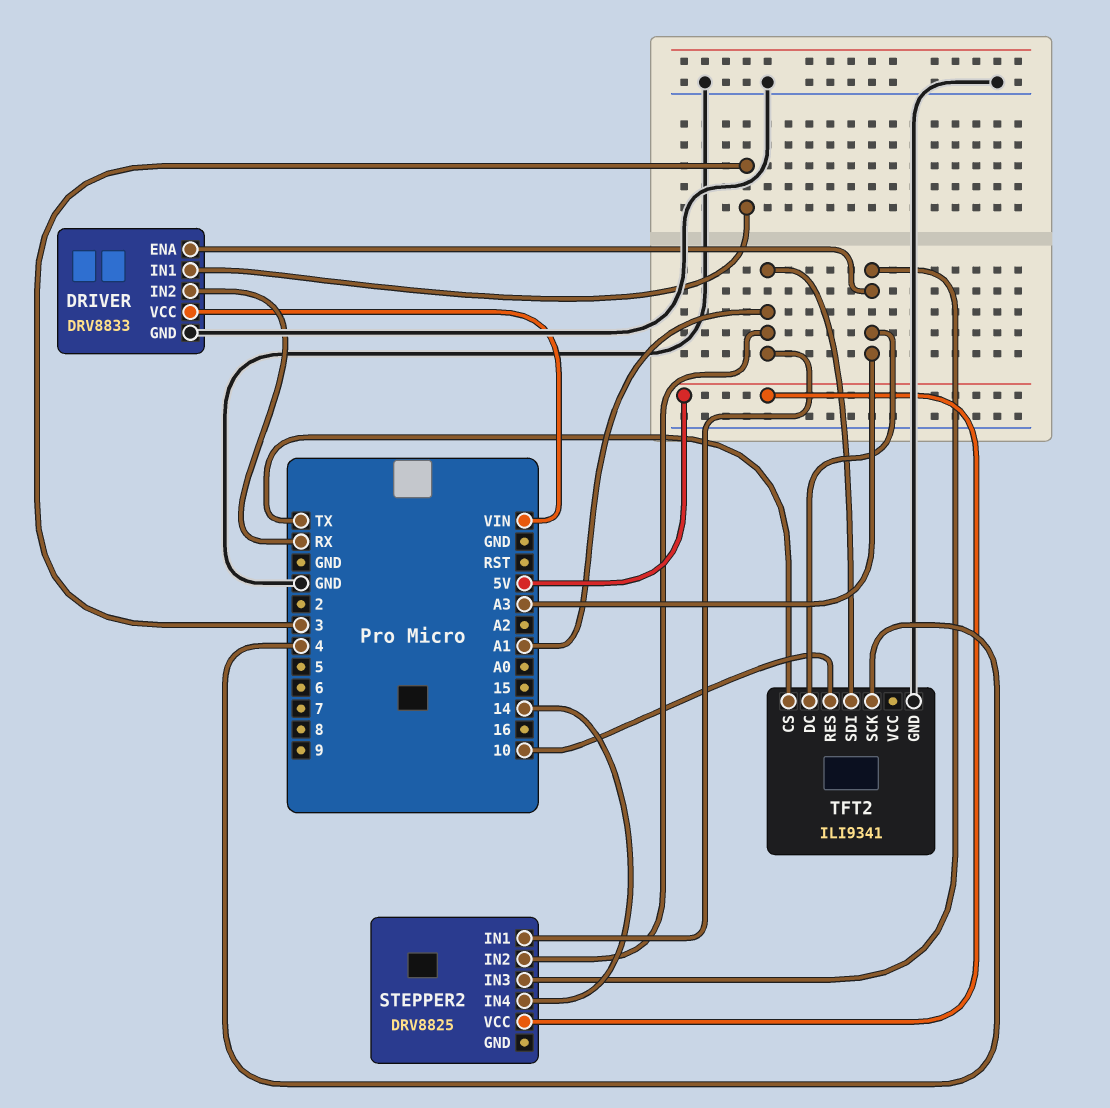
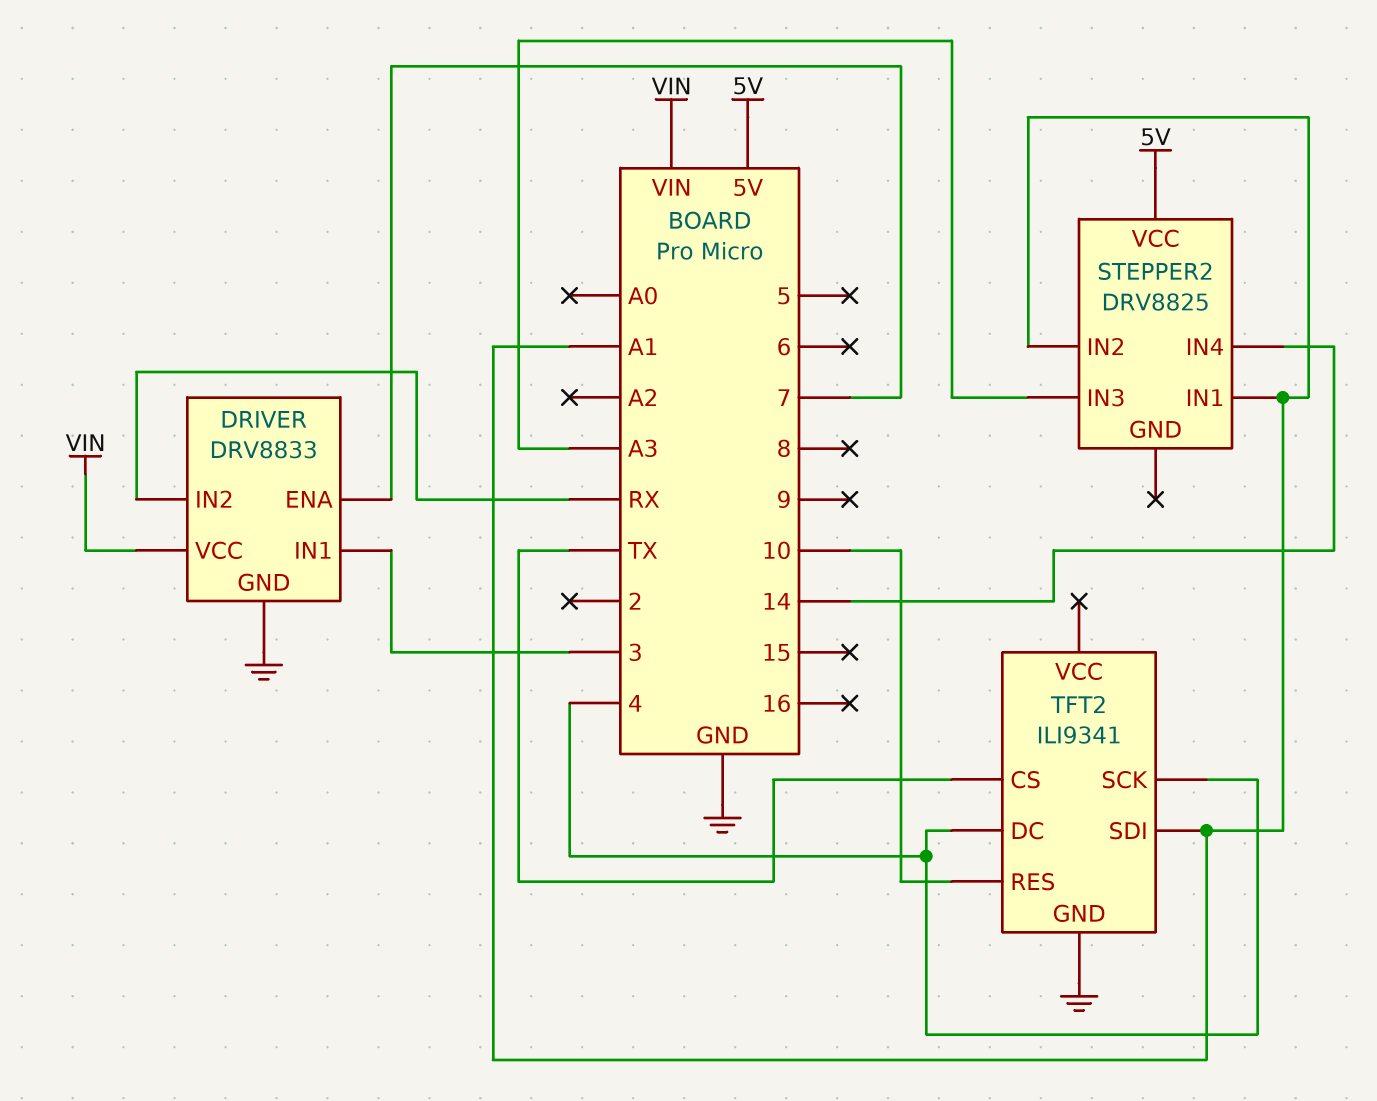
DRIVER pin ENA: A3 -> 7
TFT2 pin DC: A3 -> 4

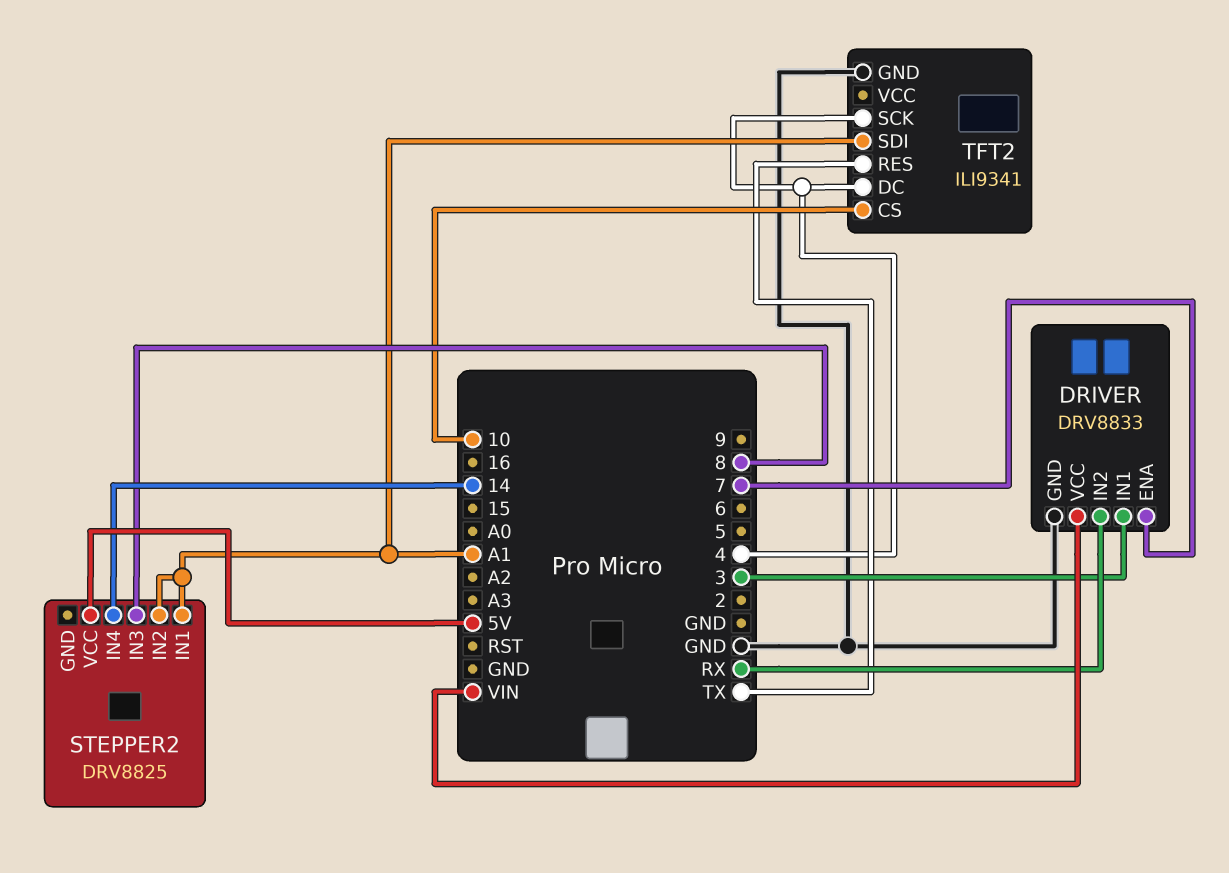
STEPPER2 pin IN3: A3 -> 8
TFT2 pin CS: TX -> 10
TFT2 pin RES: 10 -> TX

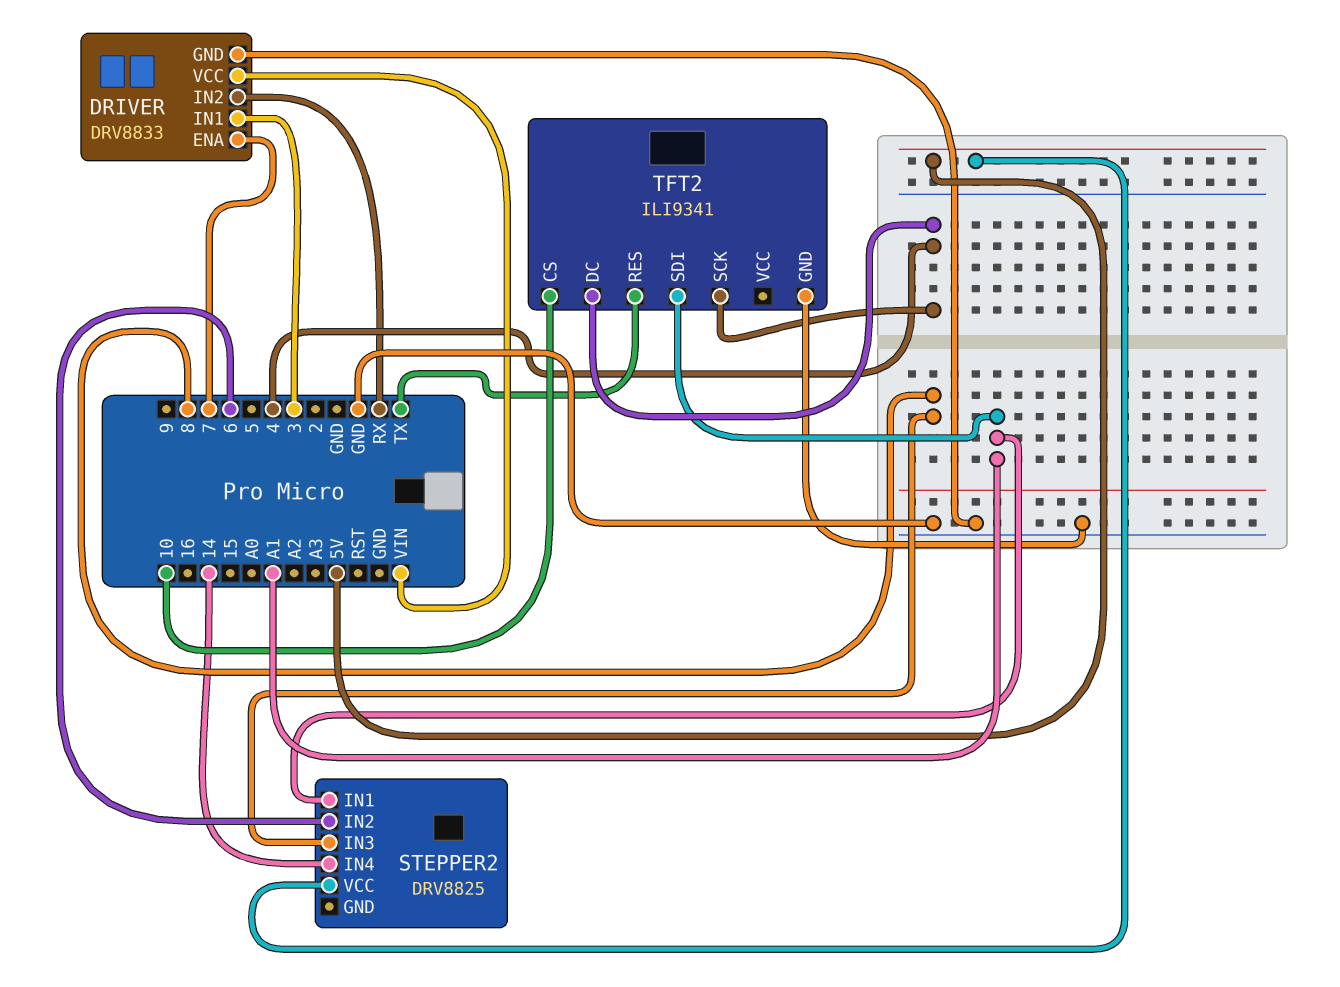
STEPPER2 pin IN2: A1 -> 6

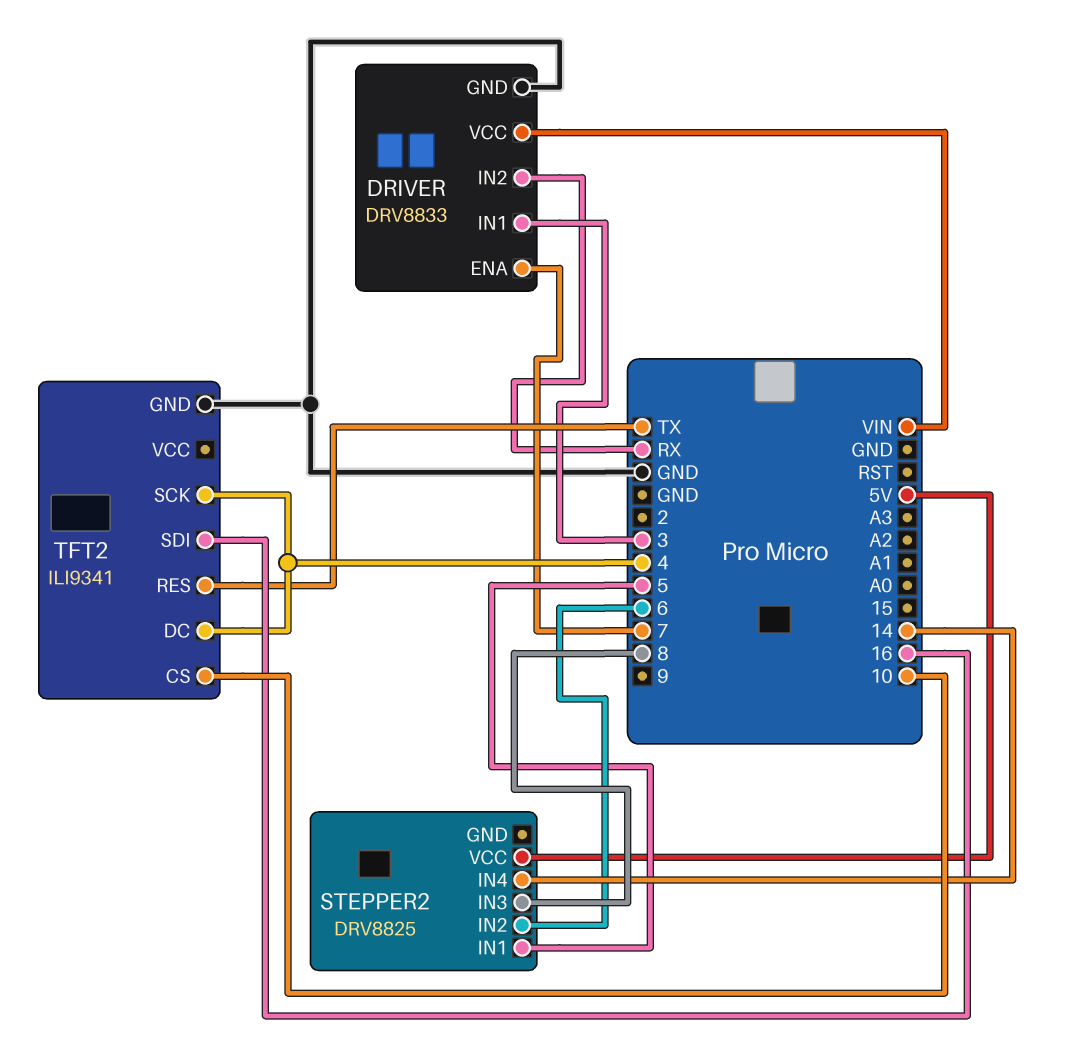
STEPPER2 pin IN1: A1 -> 5
TFT2 pin SDI: A1 -> 16

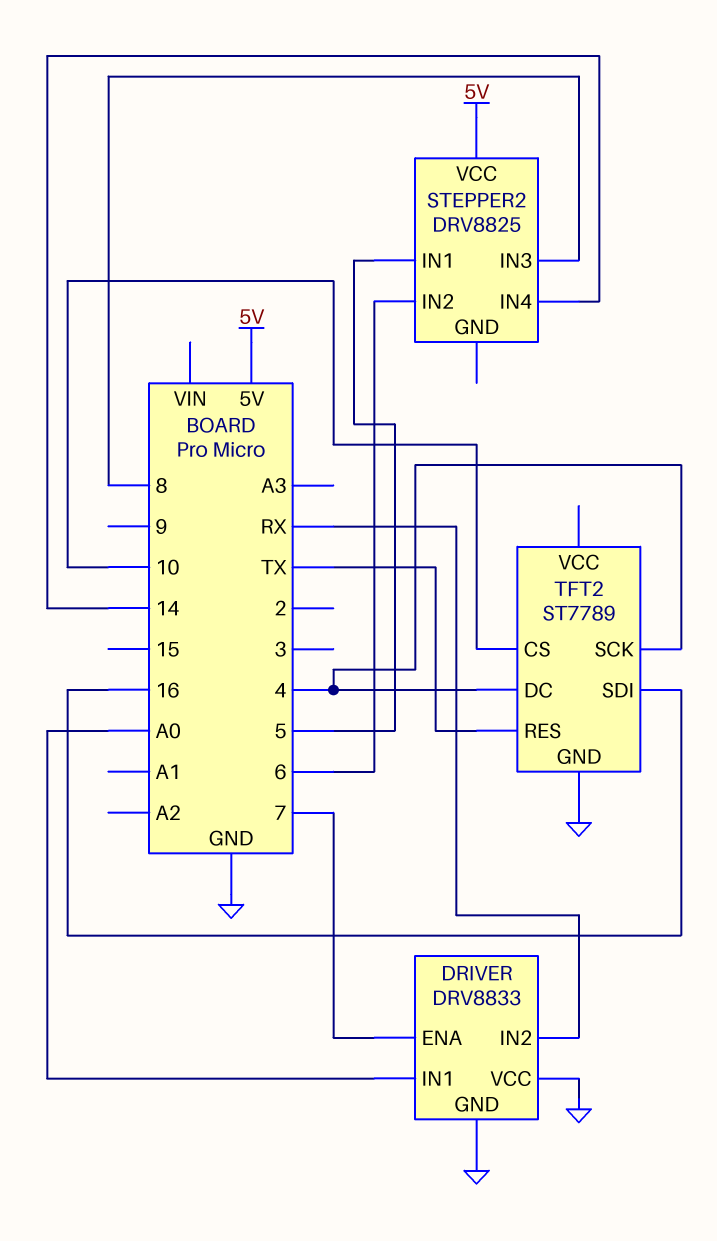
DRIVER pin IN1: 3 -> A0
DRIVER pin VCC: VIN -> GND
TFT2: ILI9341 -> ST7789

